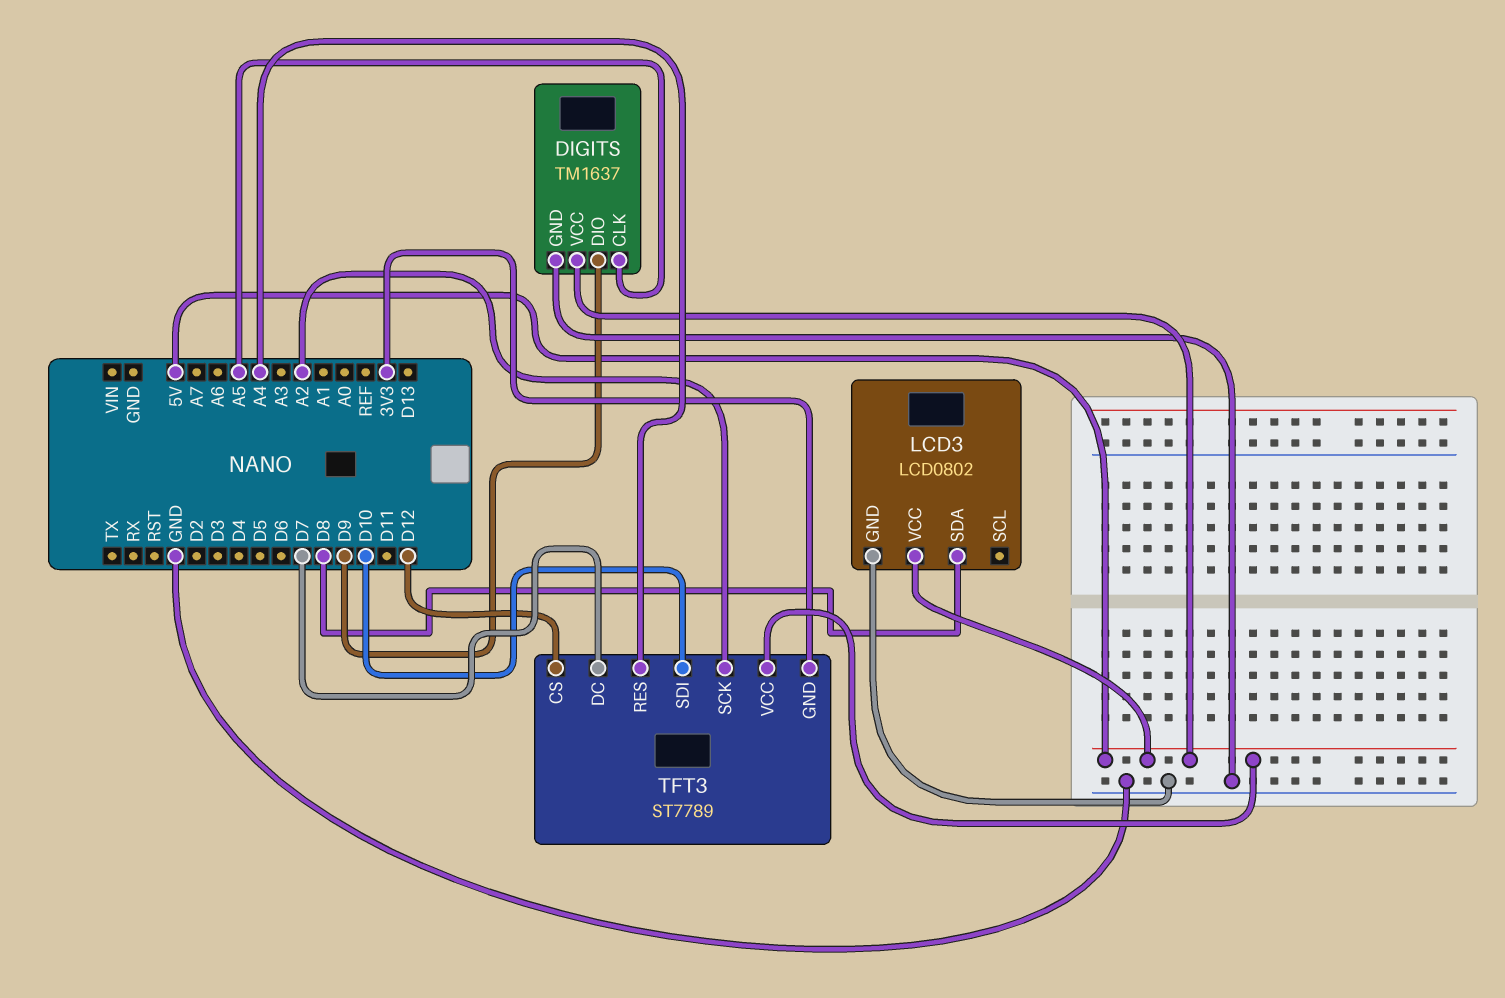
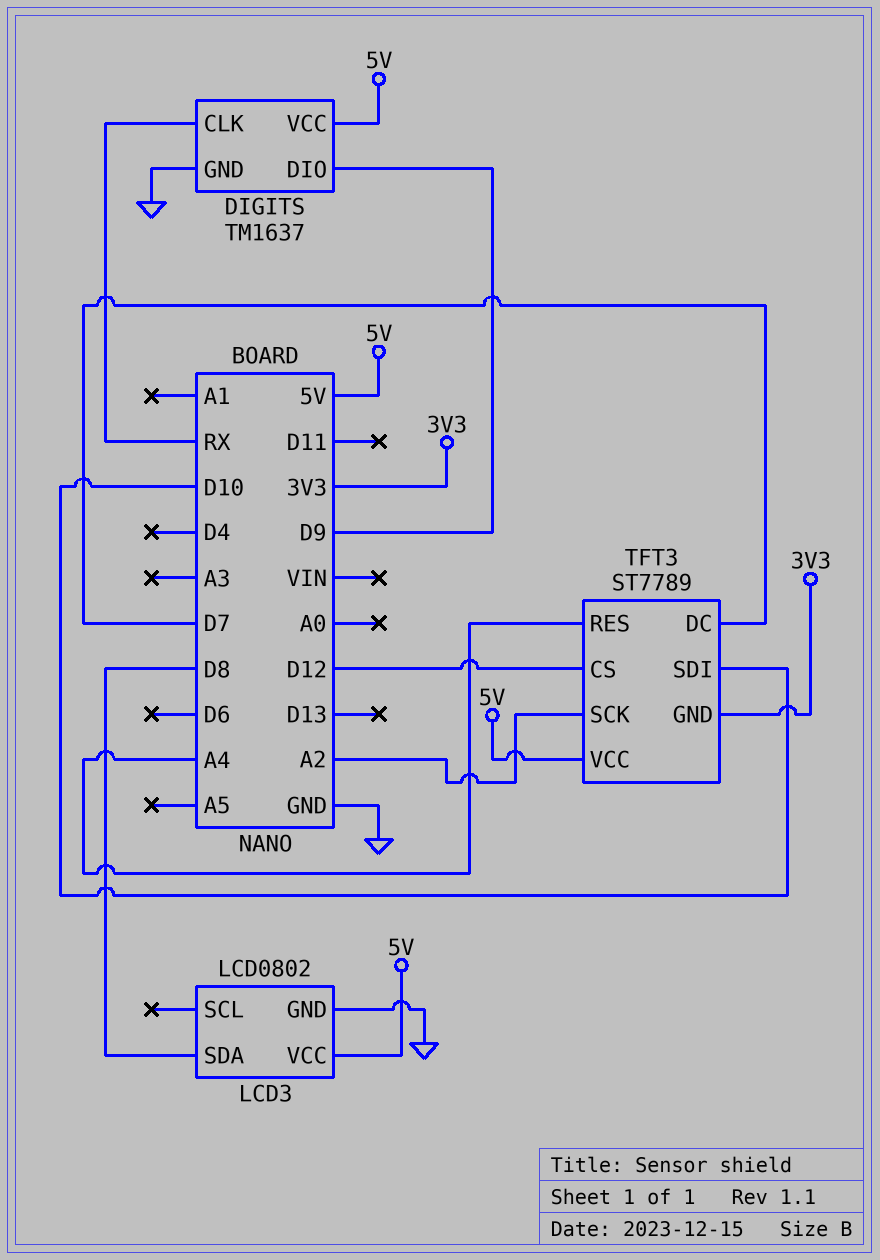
DIGITS pin CLK: A5 -> RX

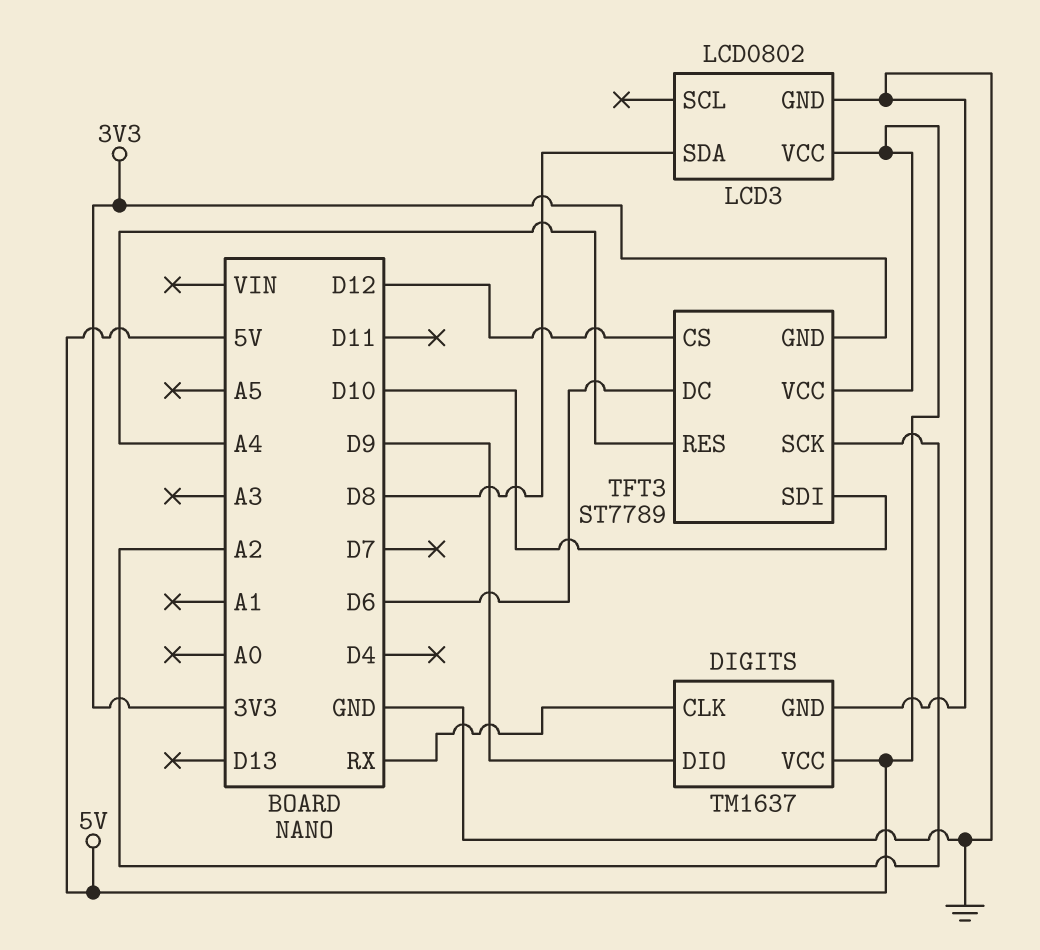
TFT3 pin DC: D7 -> D6

